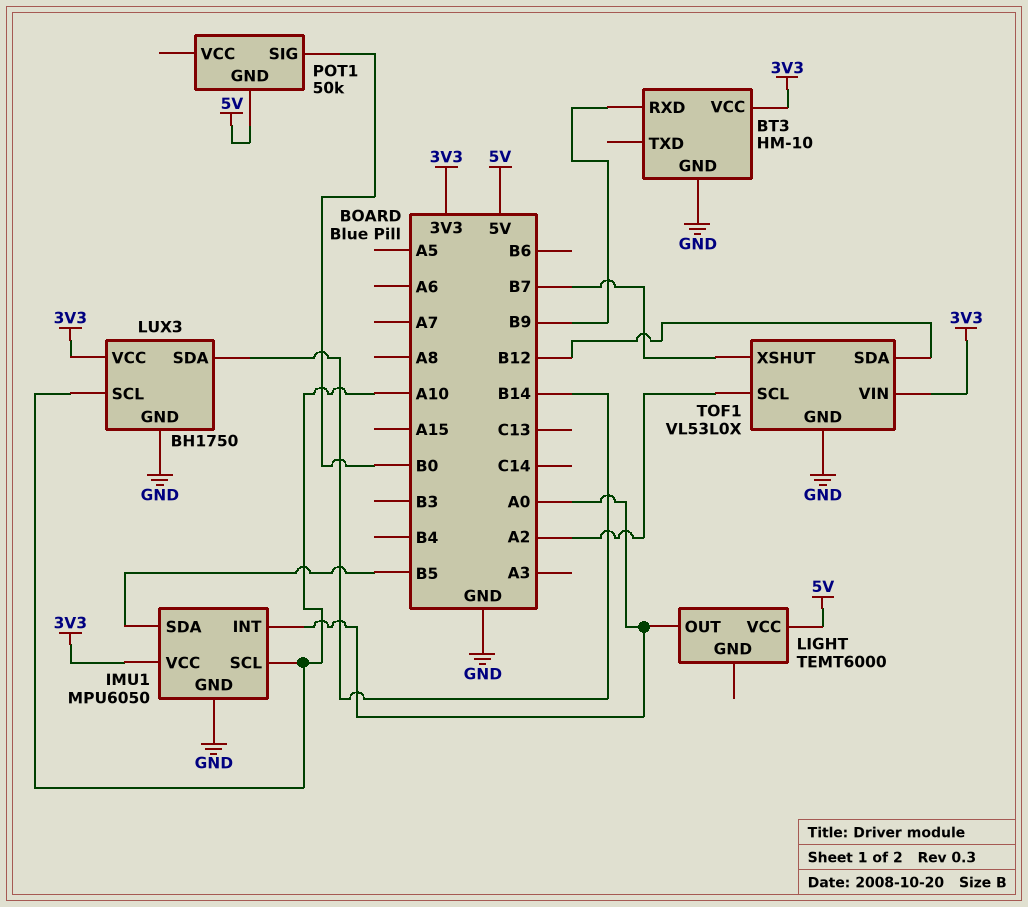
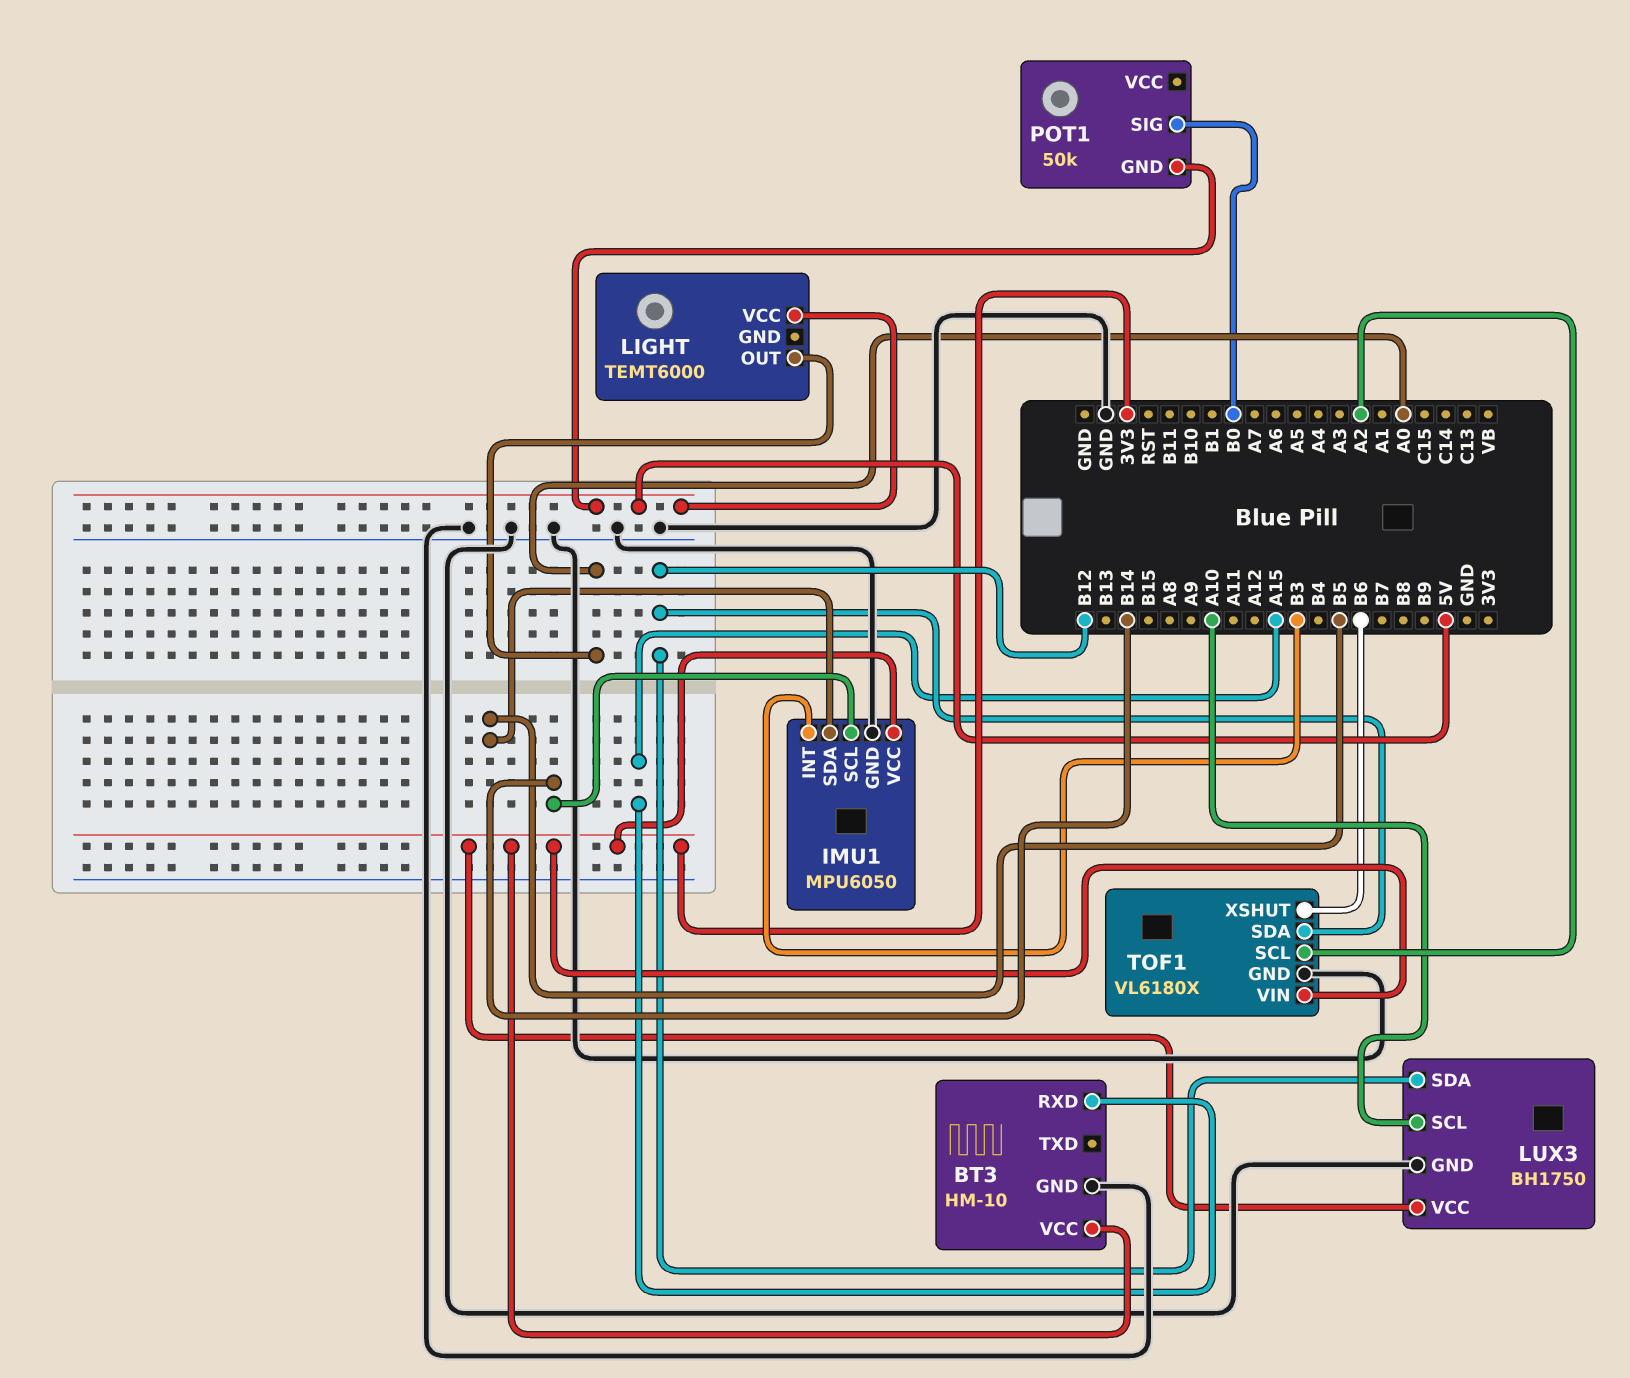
BT3 pin RXD: B9 -> A15
IMU1 pin INT: A0 -> B3
IMU1 pin SCL: A10 -> B14
LUX3 pin SDA: B14 -> B12
TOF1: VL53L0X -> VL6180X
TOF1 pin XSHUT: B7 -> B6

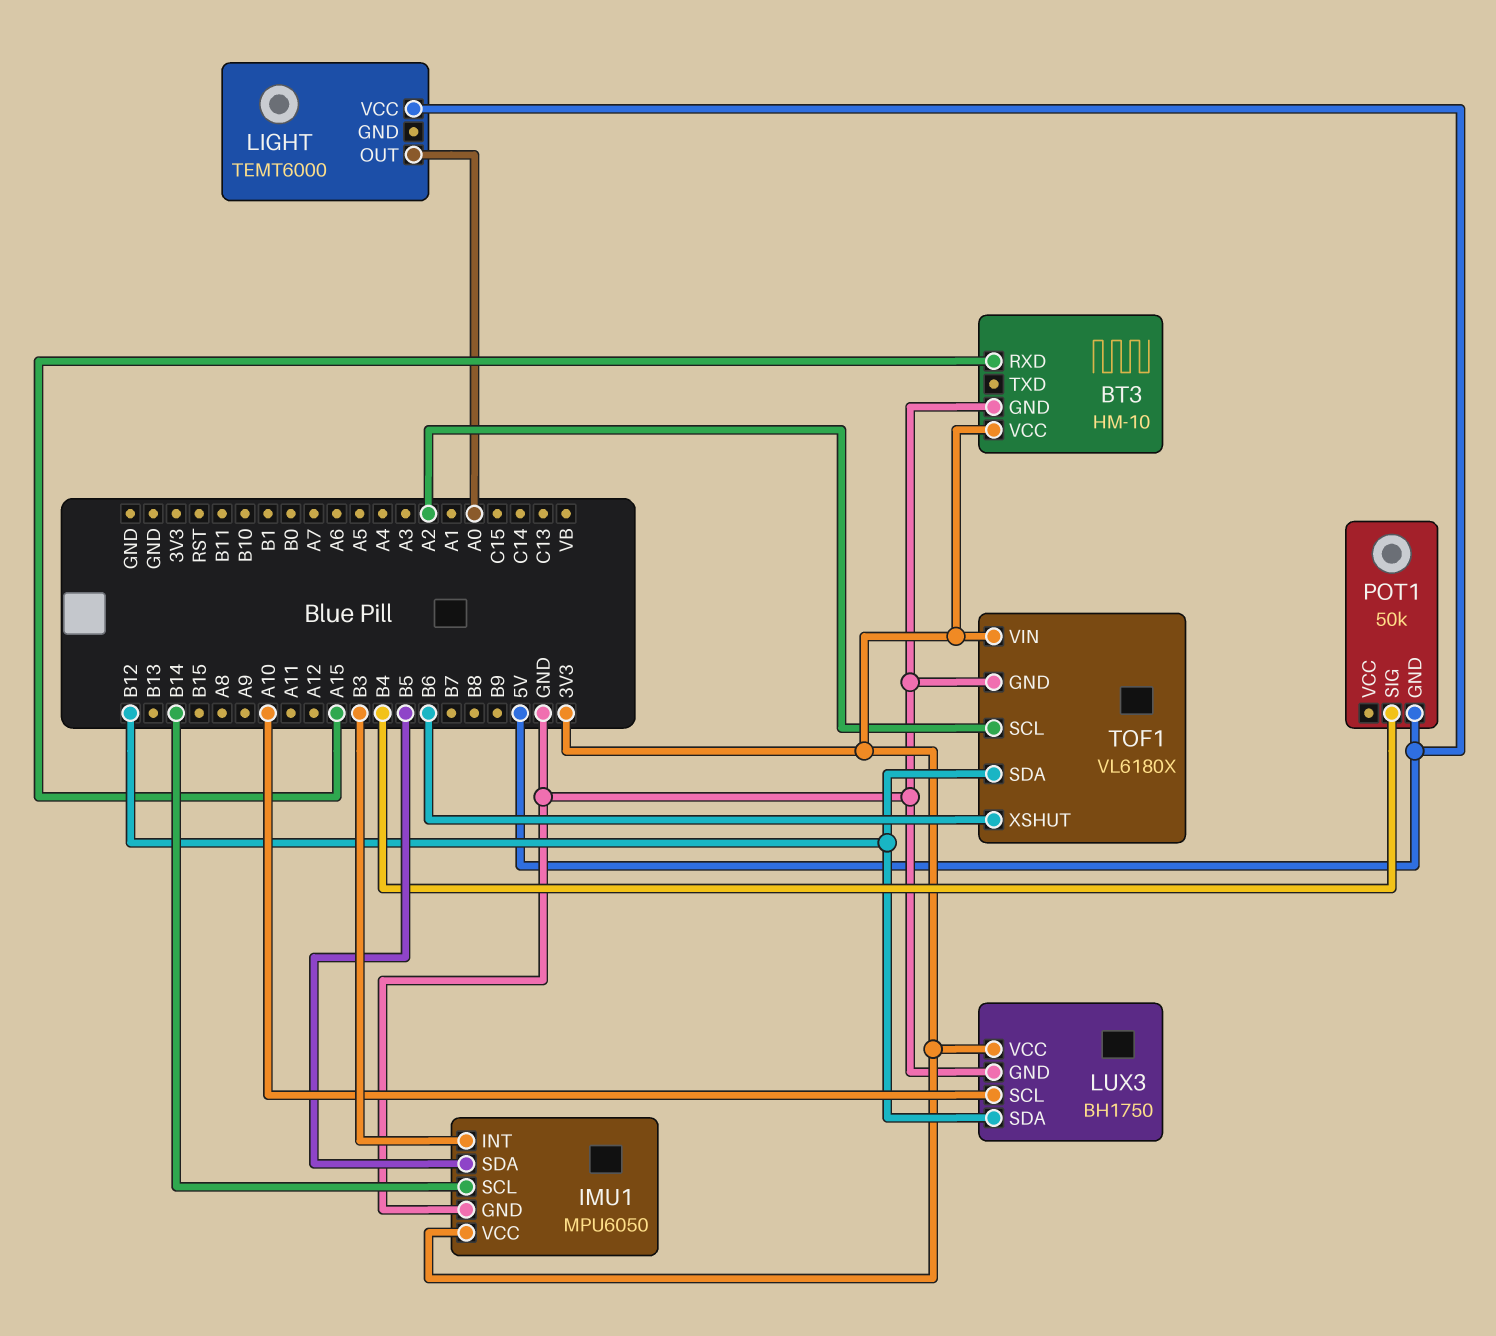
POT1 pin SIG: B0 -> B4

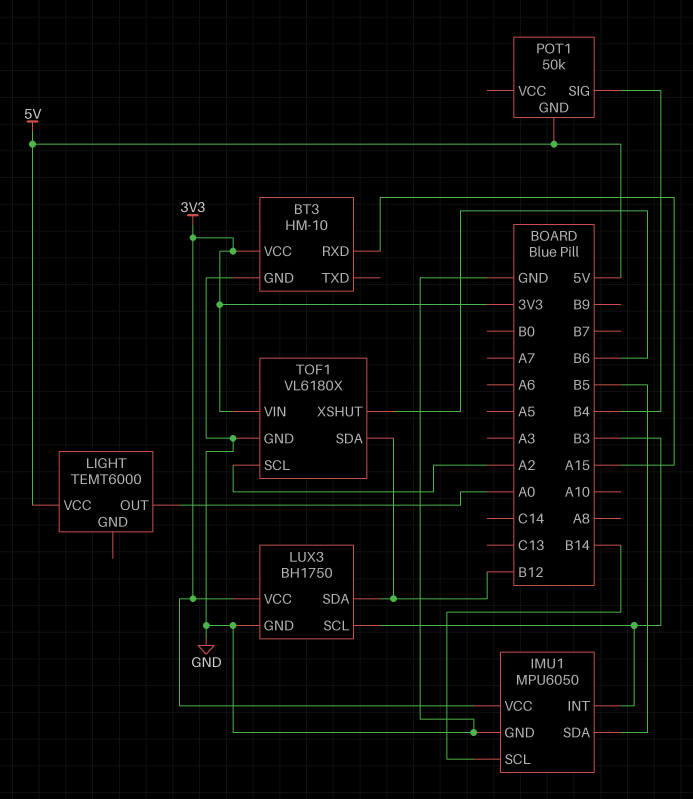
LUX3 pin SCL: A10 -> B3

